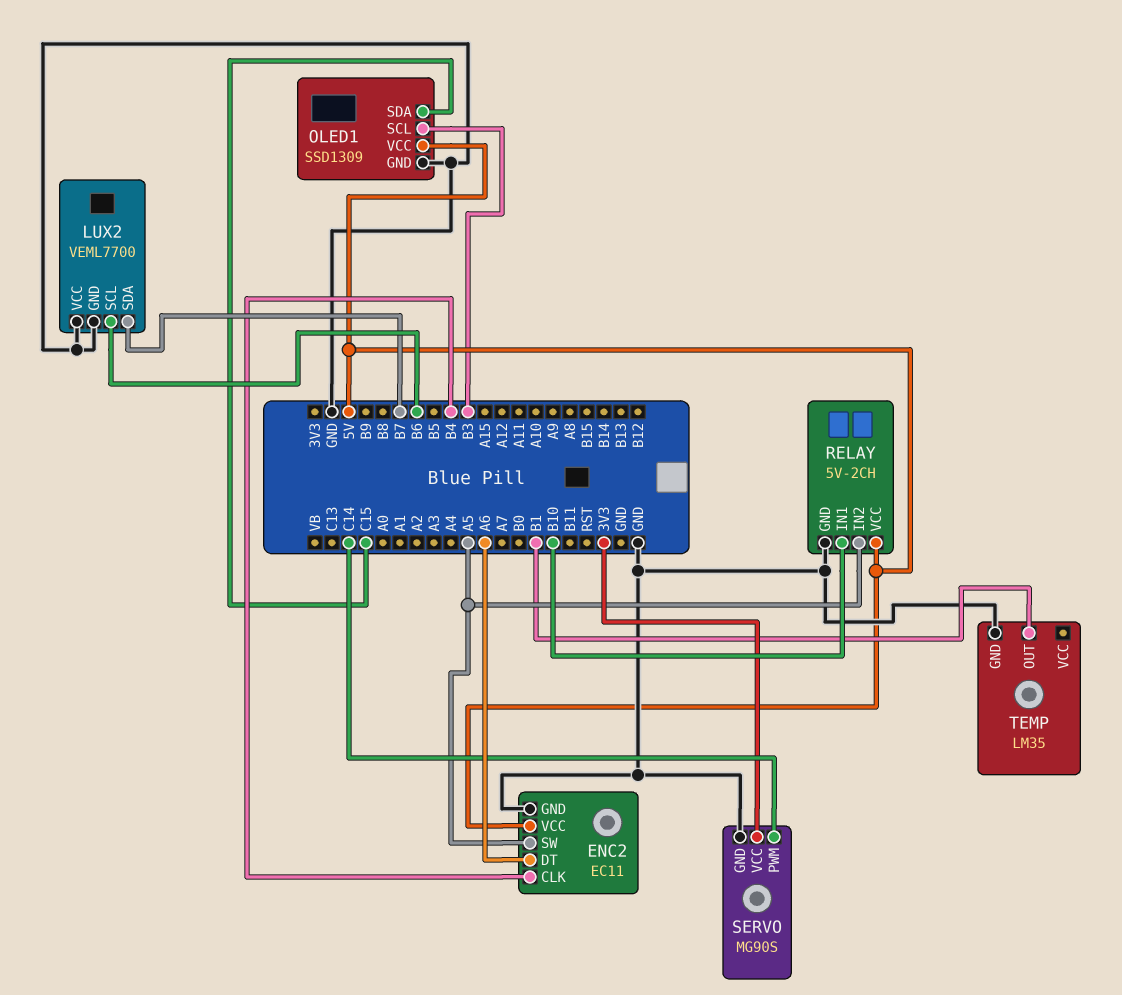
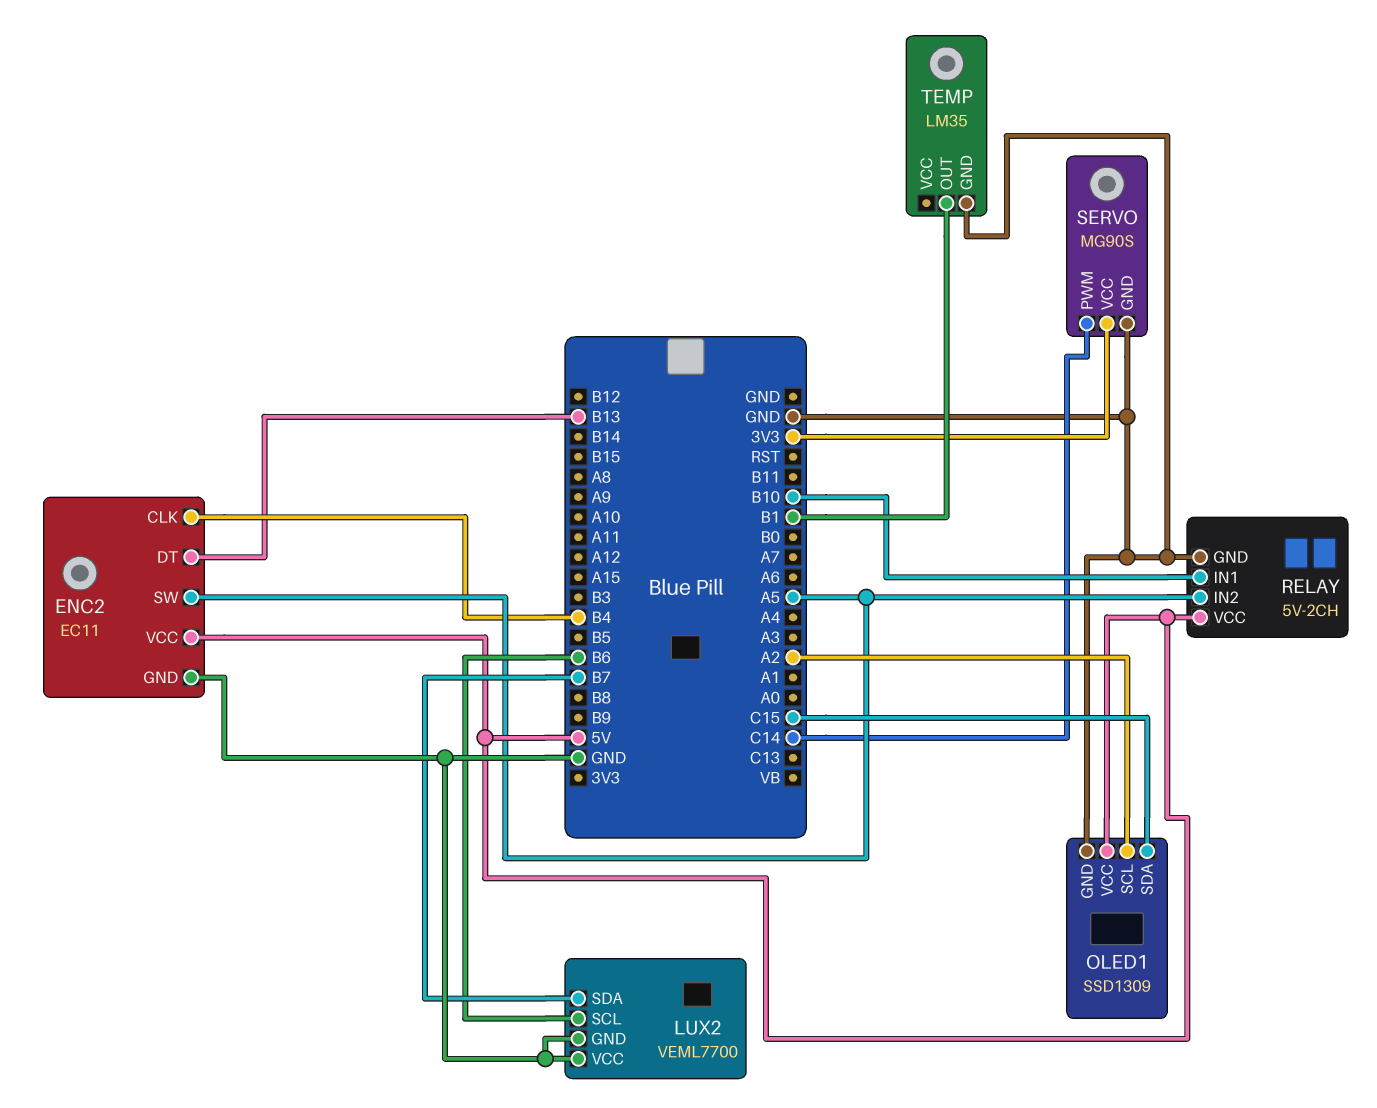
ENC2 pin DT: A6 -> B13
OLED1 pin SCL: B3 -> A2

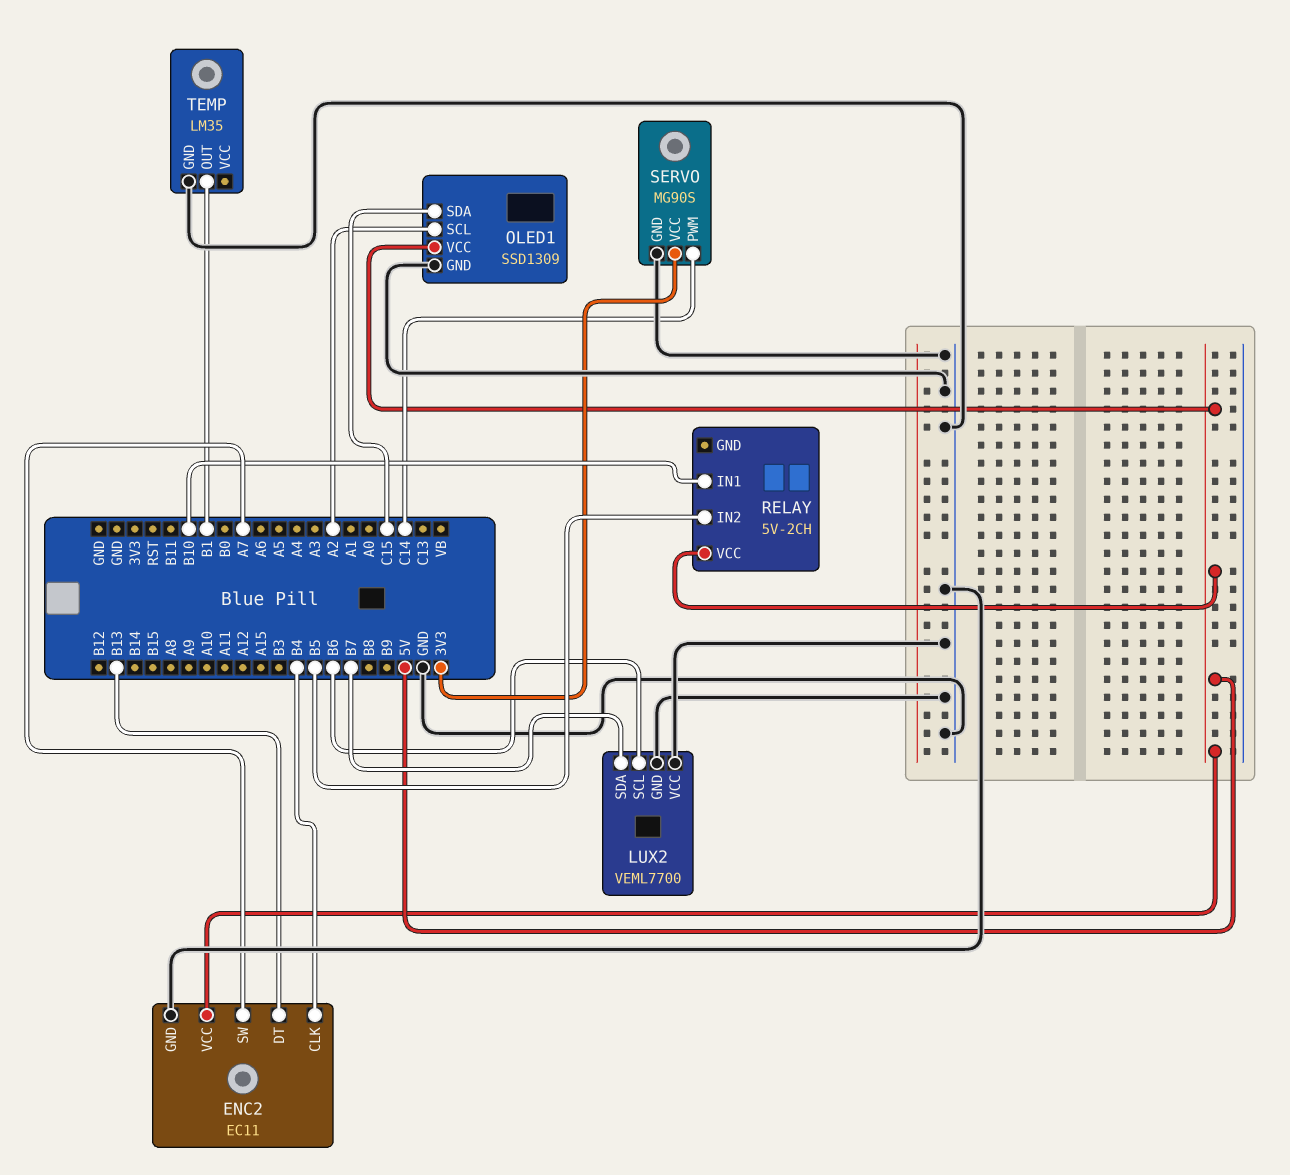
ENC2 pin SW: A5 -> A7
RELAY pin GND: GND -> none
RELAY pin IN2: A5 -> B5

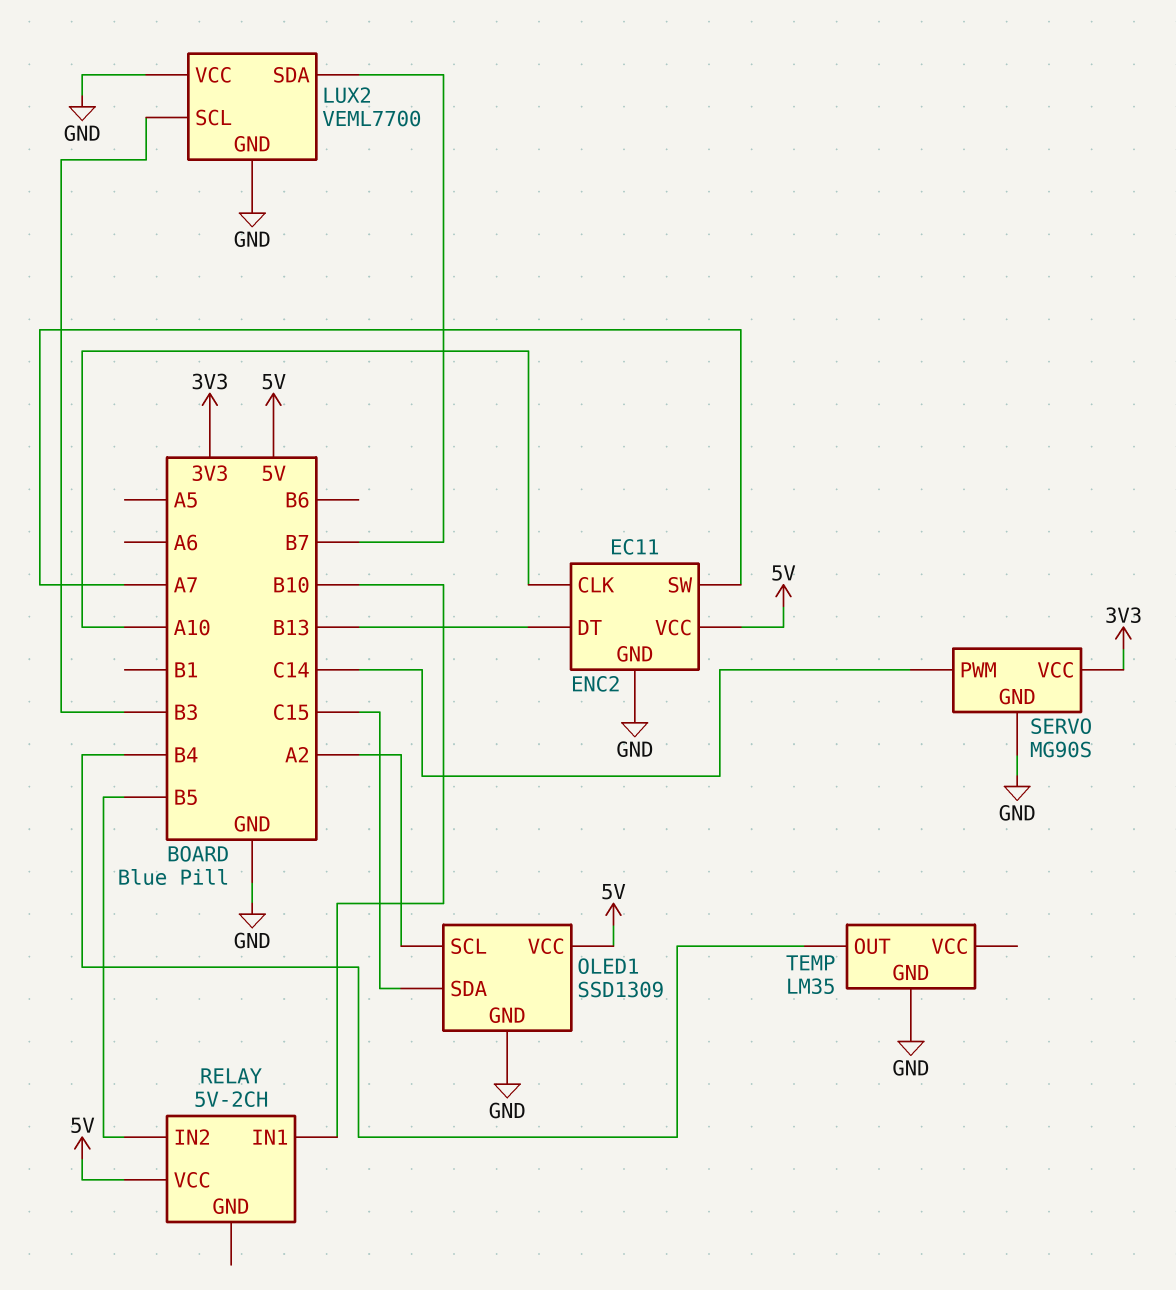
ENC2 pin CLK: B4 -> A10
LUX2 pin SCL: B6 -> B3
TEMP pin OUT: B1 -> B4

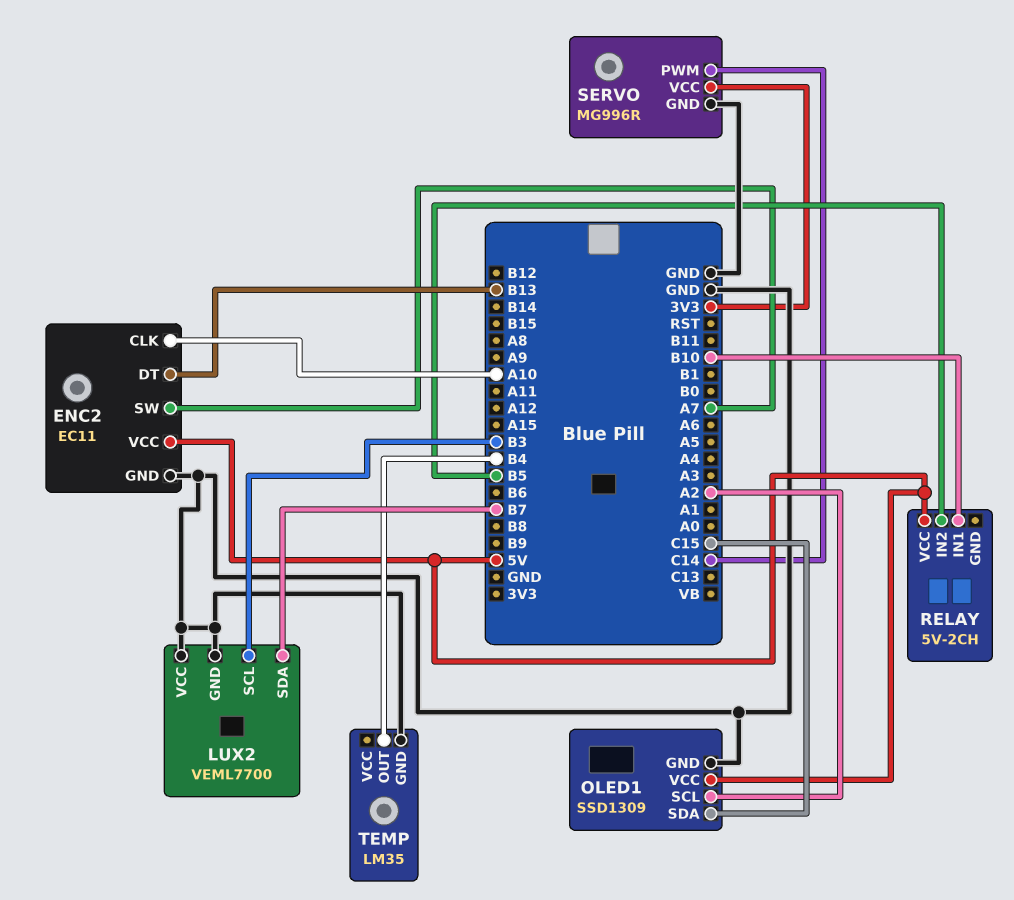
SERVO: MG90S -> MG996R

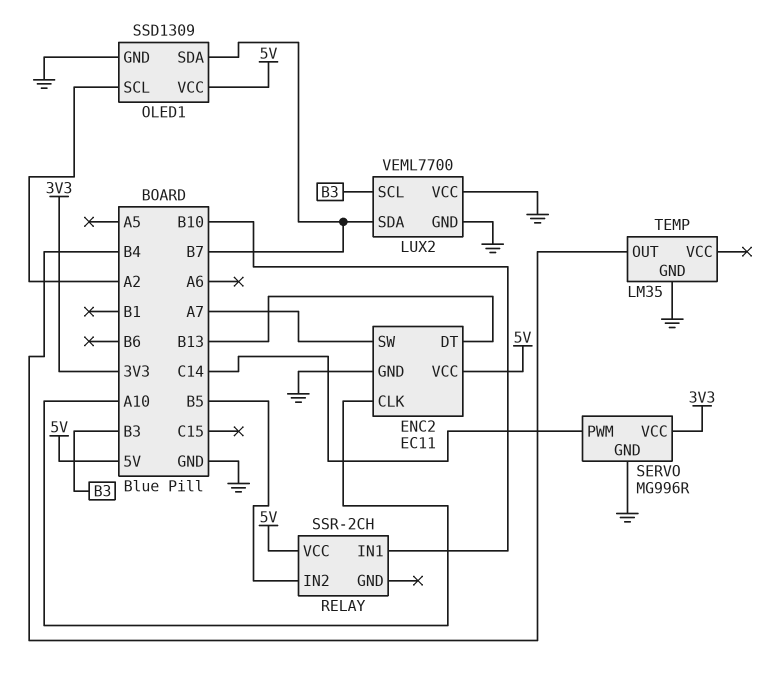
OLED1 pin SDA: C15 -> B7
RELAY: 5V-2CH -> SSR-2CH

